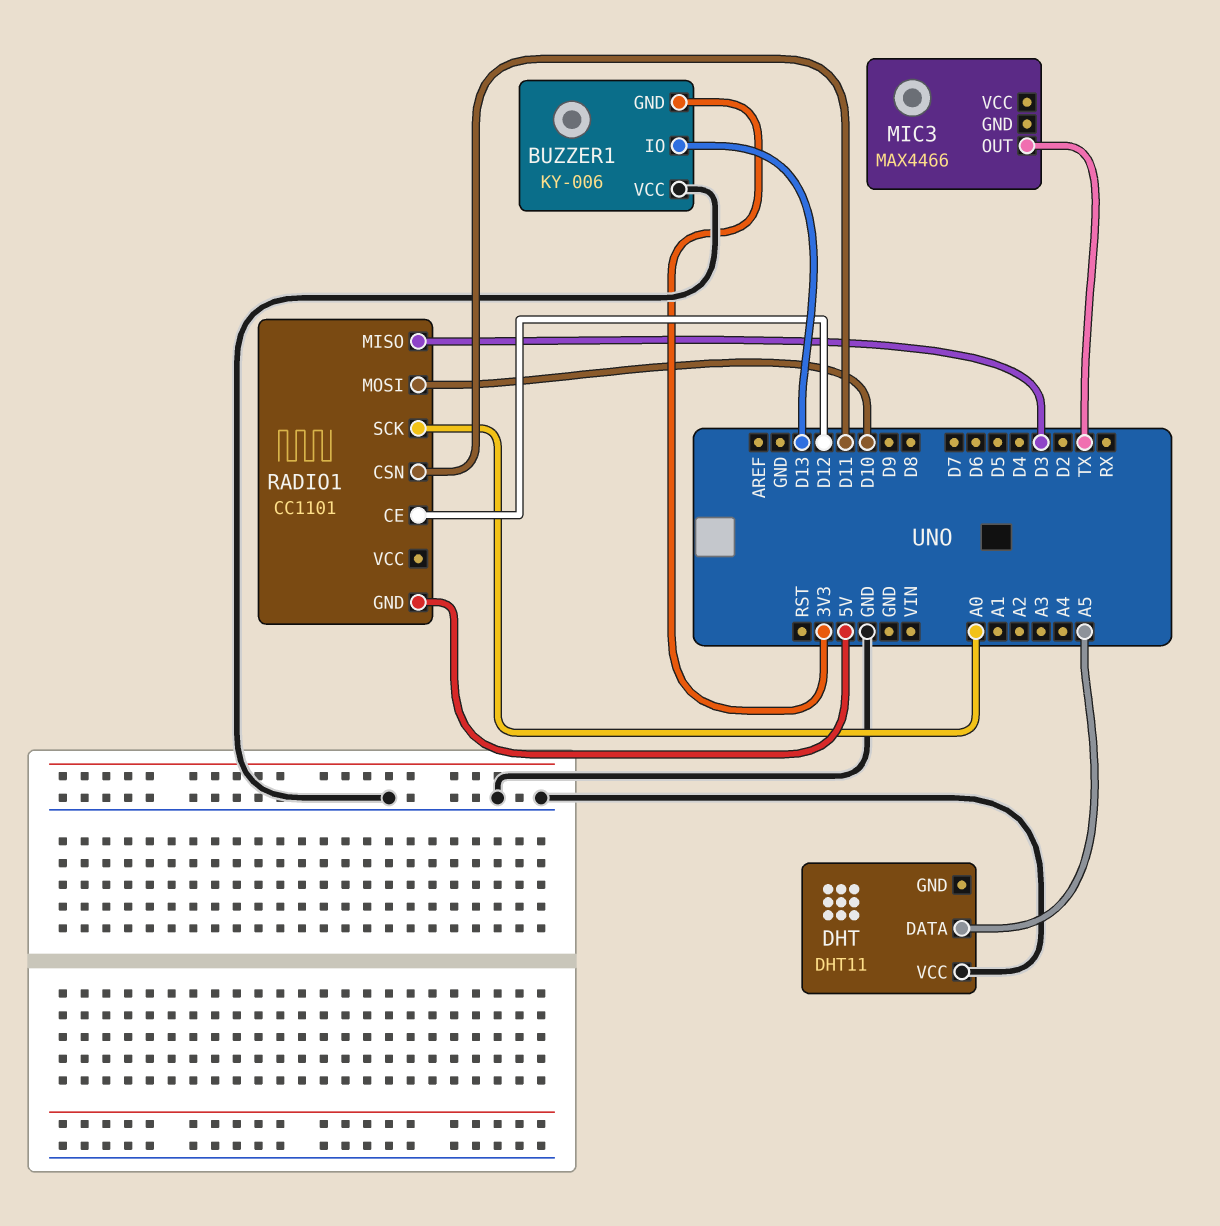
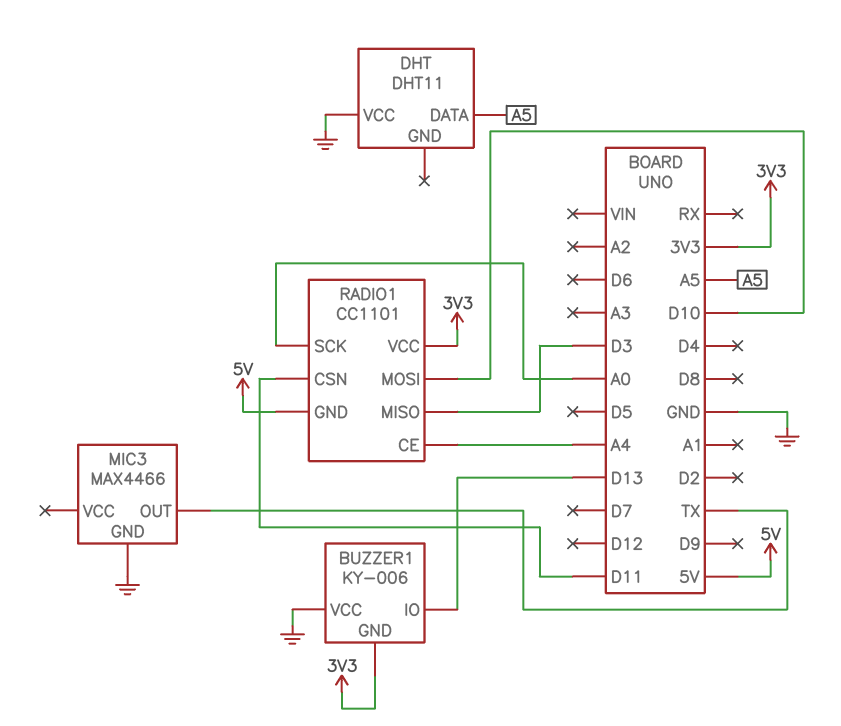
MIC3 pin GND: none -> GND
RADIO1 pin CE: D12 -> A4
RADIO1 pin VCC: none -> 3V3

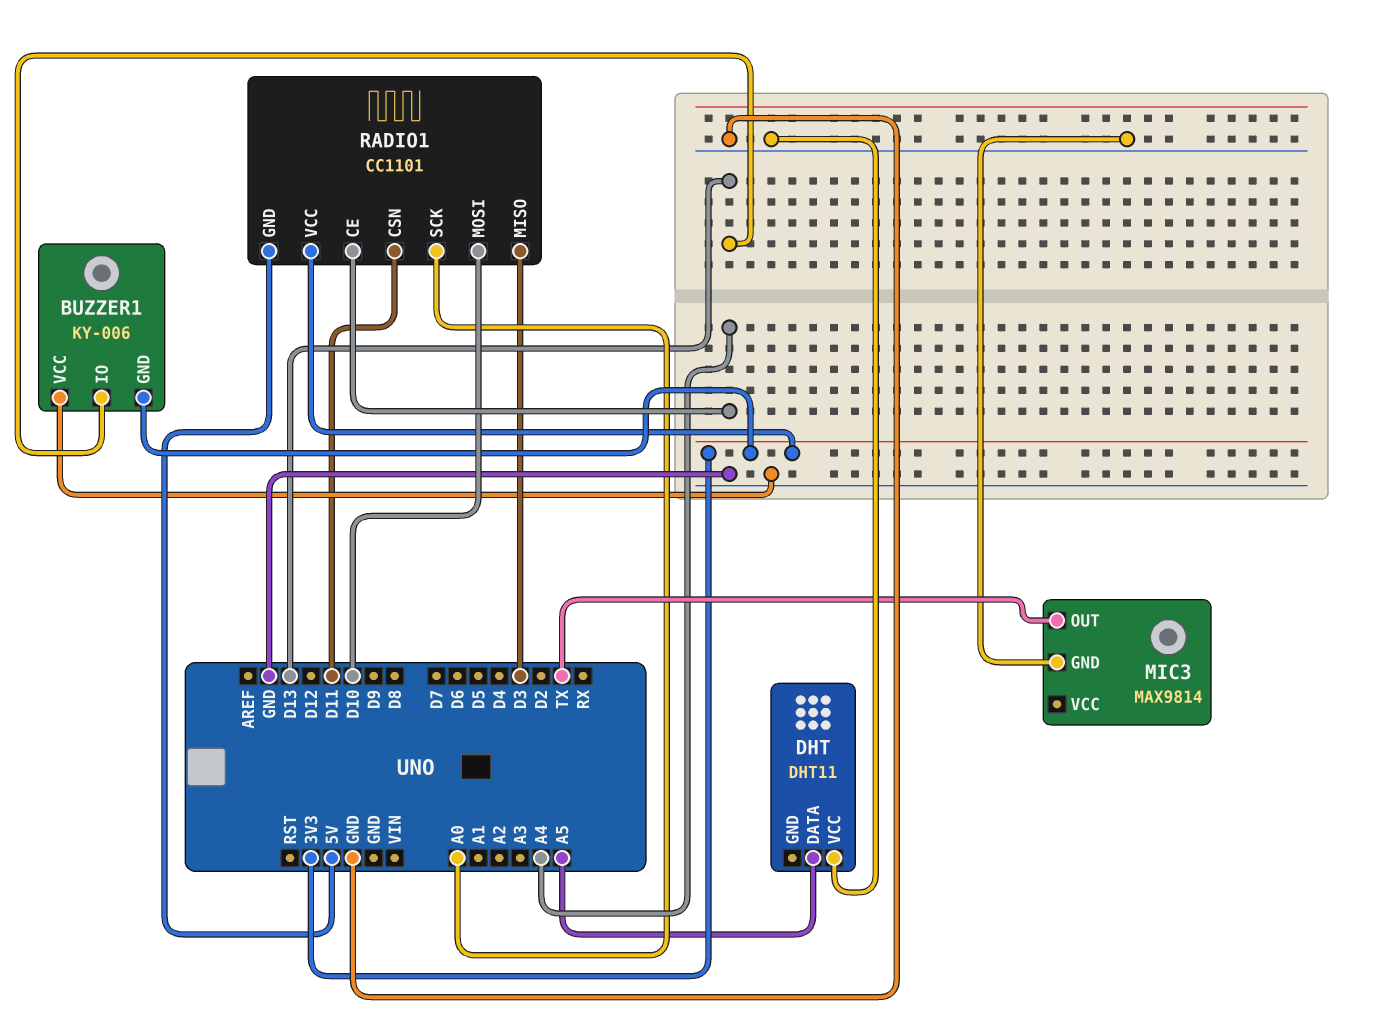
MIC3: MAX4466 -> MAX9814

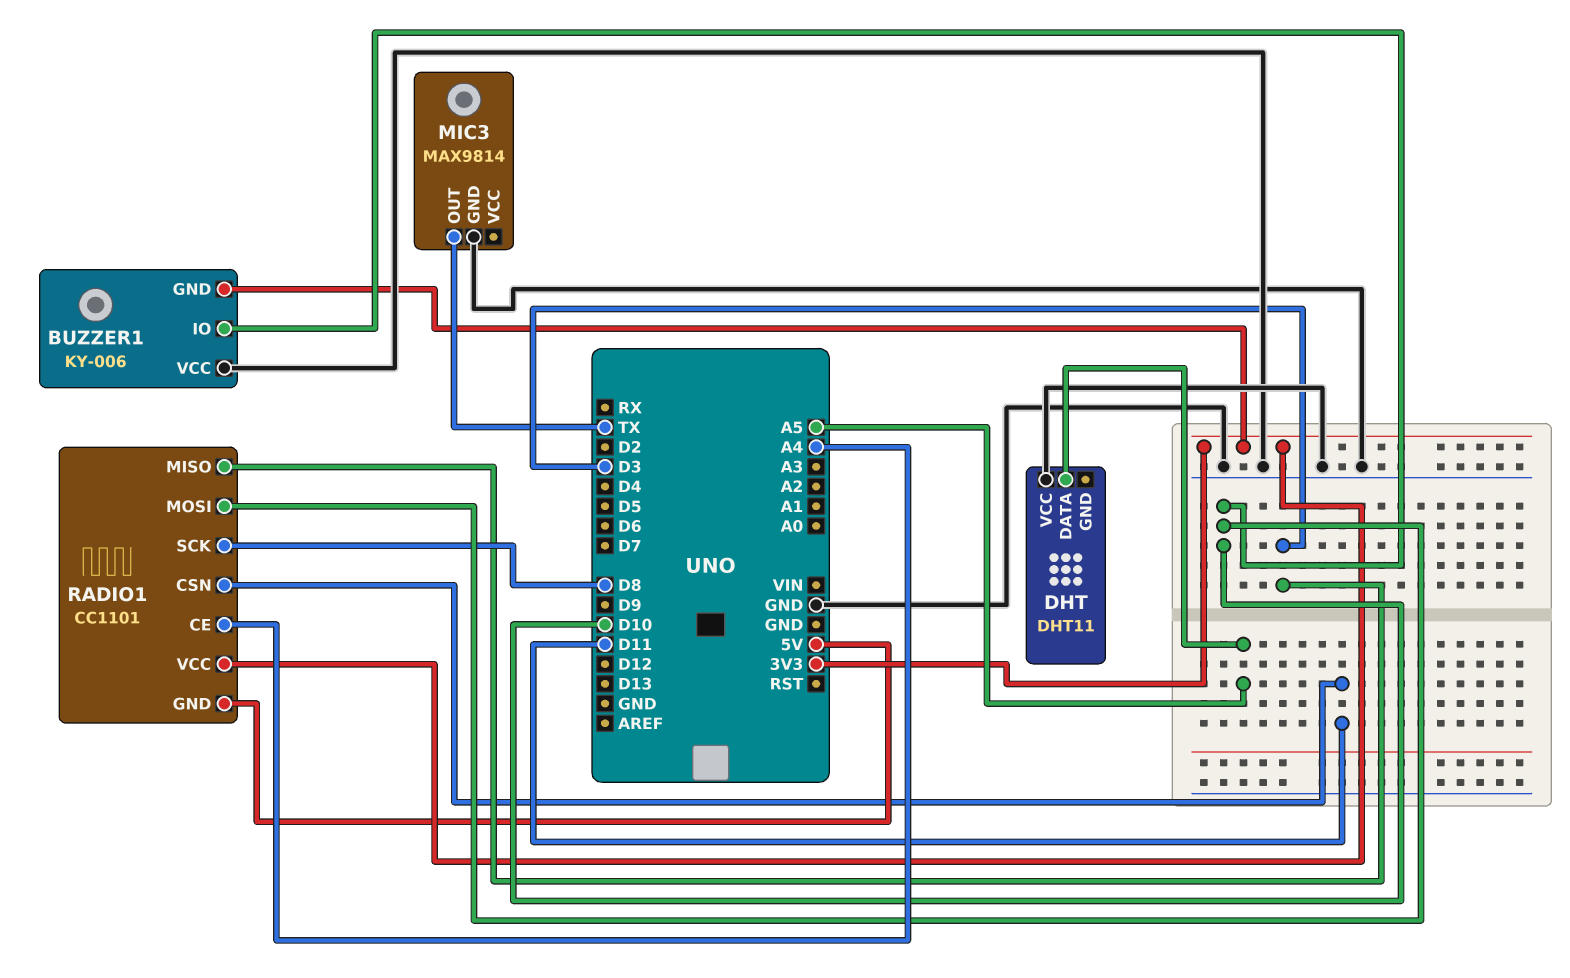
BUZZER1 pin IO: D13 -> D10
RADIO1 pin SCK: A0 -> D8

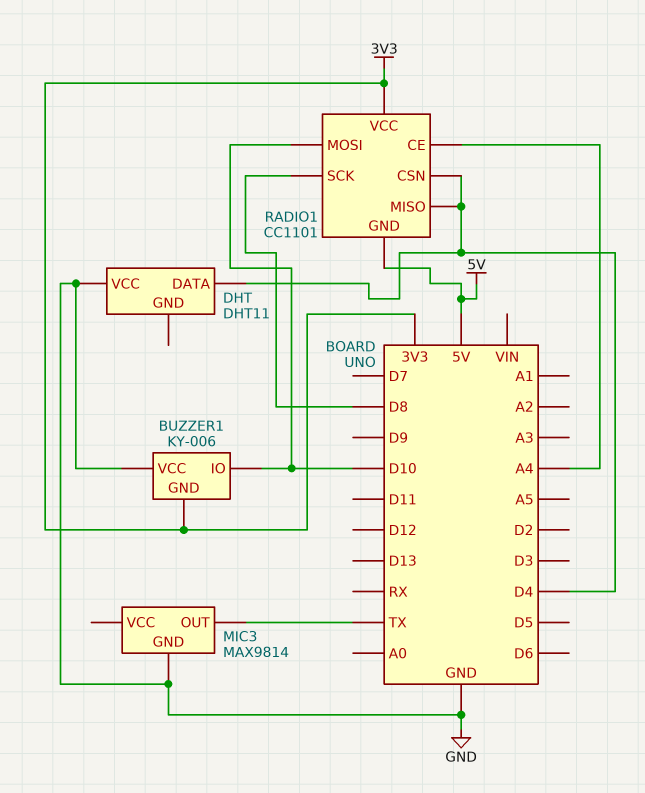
DHT pin DATA: A5 -> D4
RADIO1 pin CSN: D11 -> D4
RADIO1 pin MISO: D3 -> D4

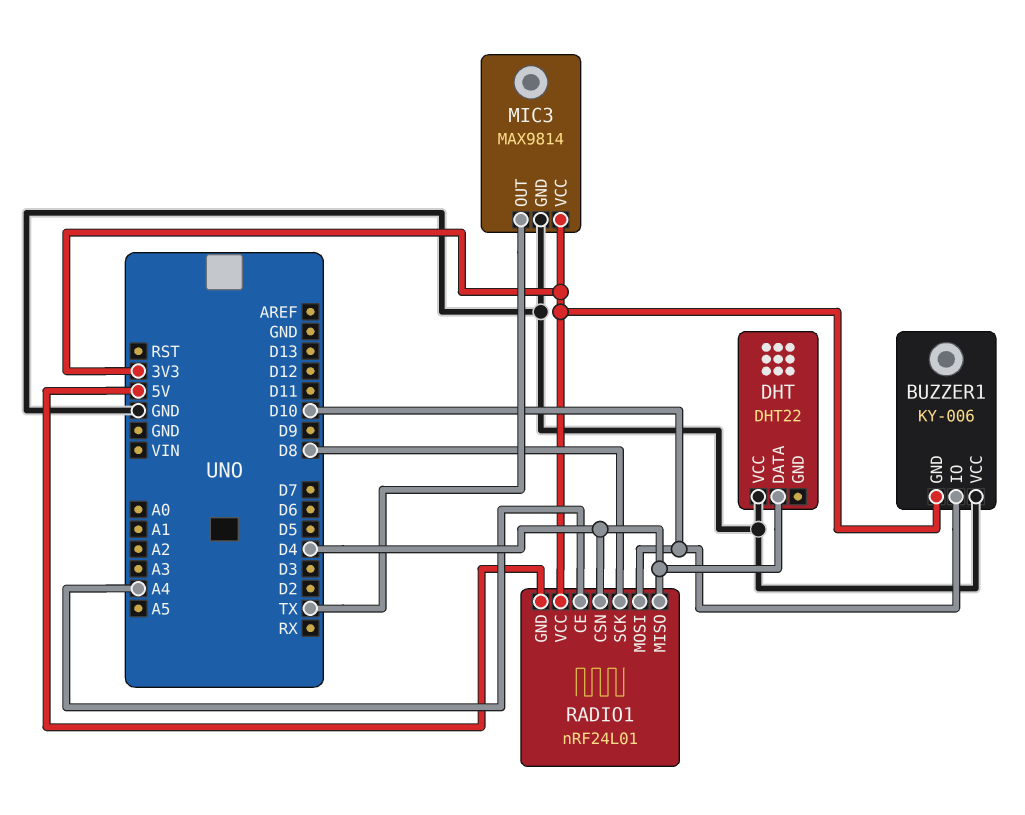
DHT: DHT11 -> DHT22
MIC3 pin VCC: none -> 3V3
RADIO1: CC1101 -> nRF24L01

